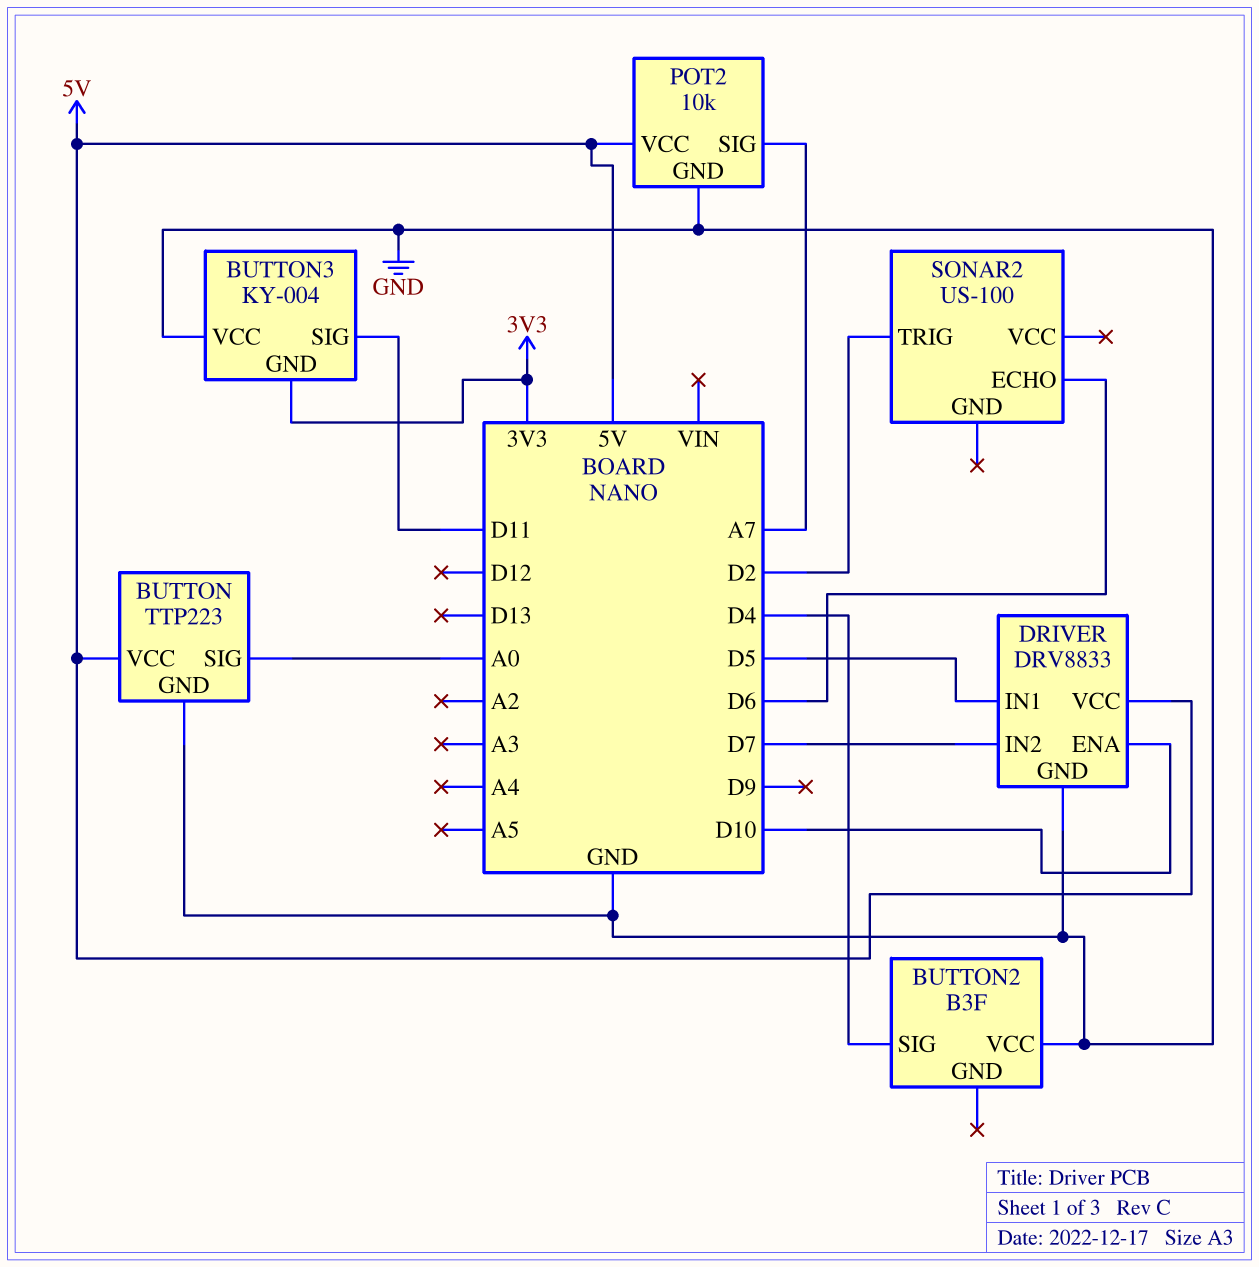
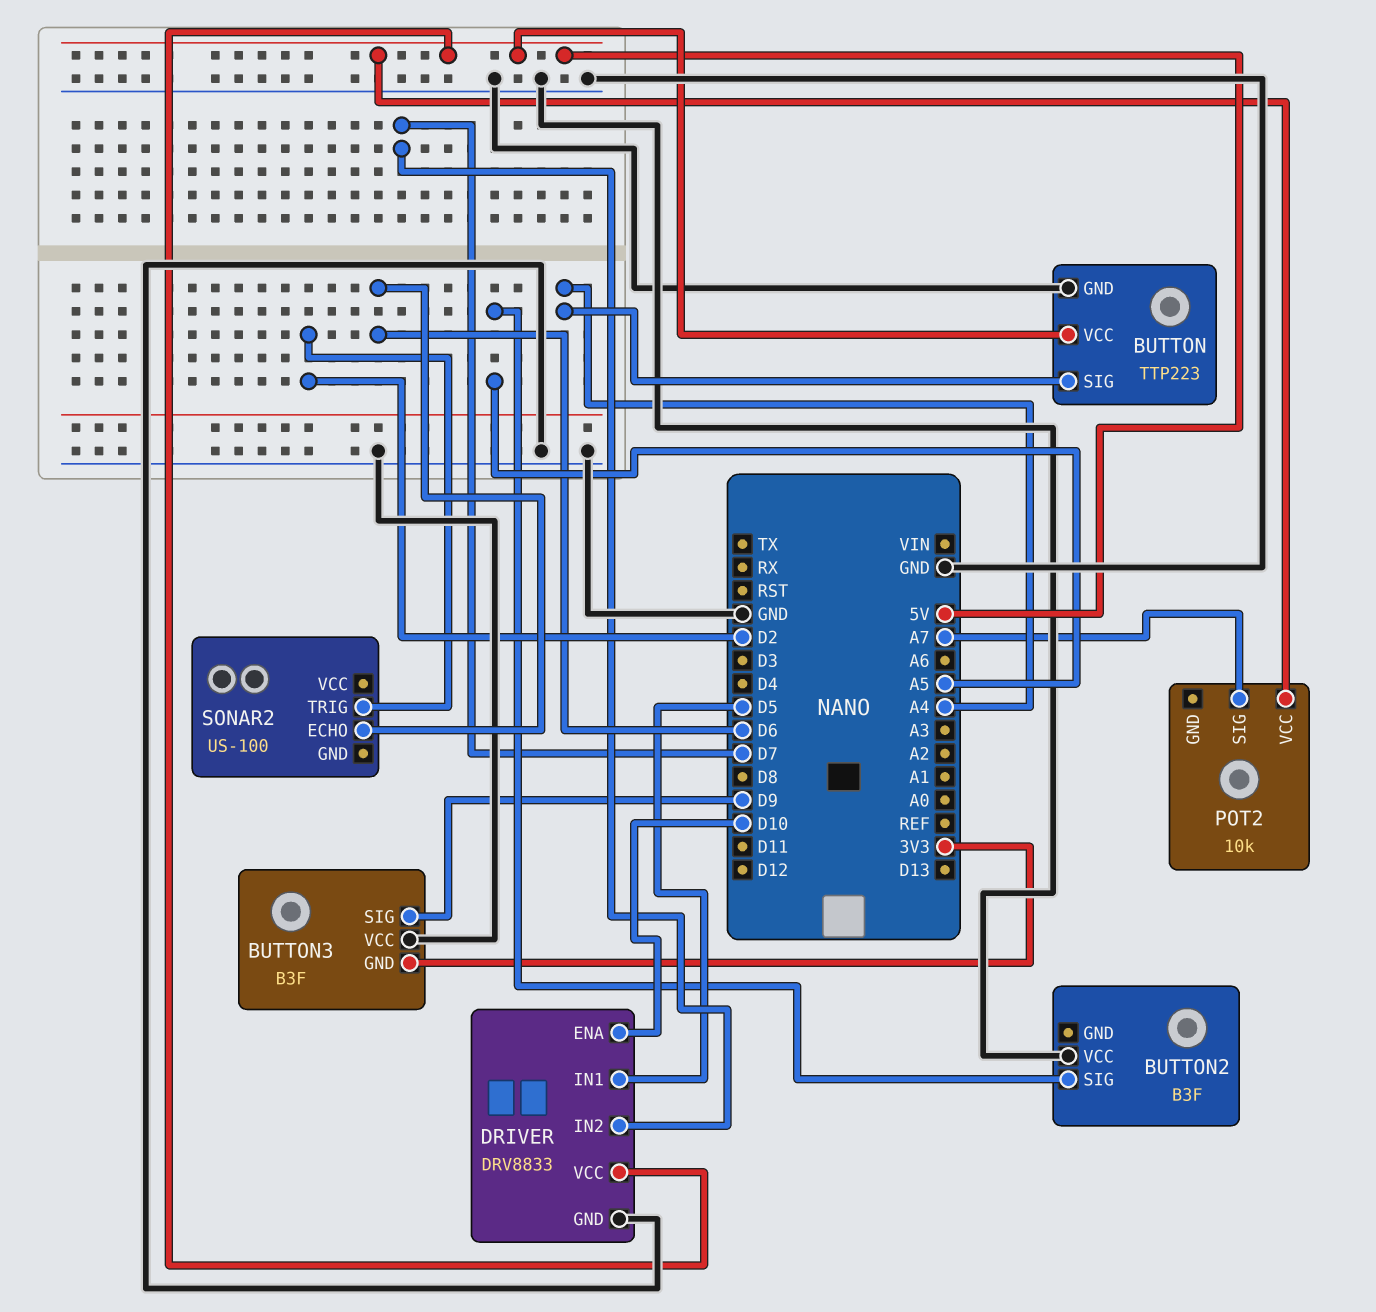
BUTTON pin SIG: A0 -> A4
BUTTON2 pin SIG: D4 -> A5
BUTTON3: KY-004 -> B3F
BUTTON3 pin SIG: D11 -> D9
POT2 pin GND: GND -> none

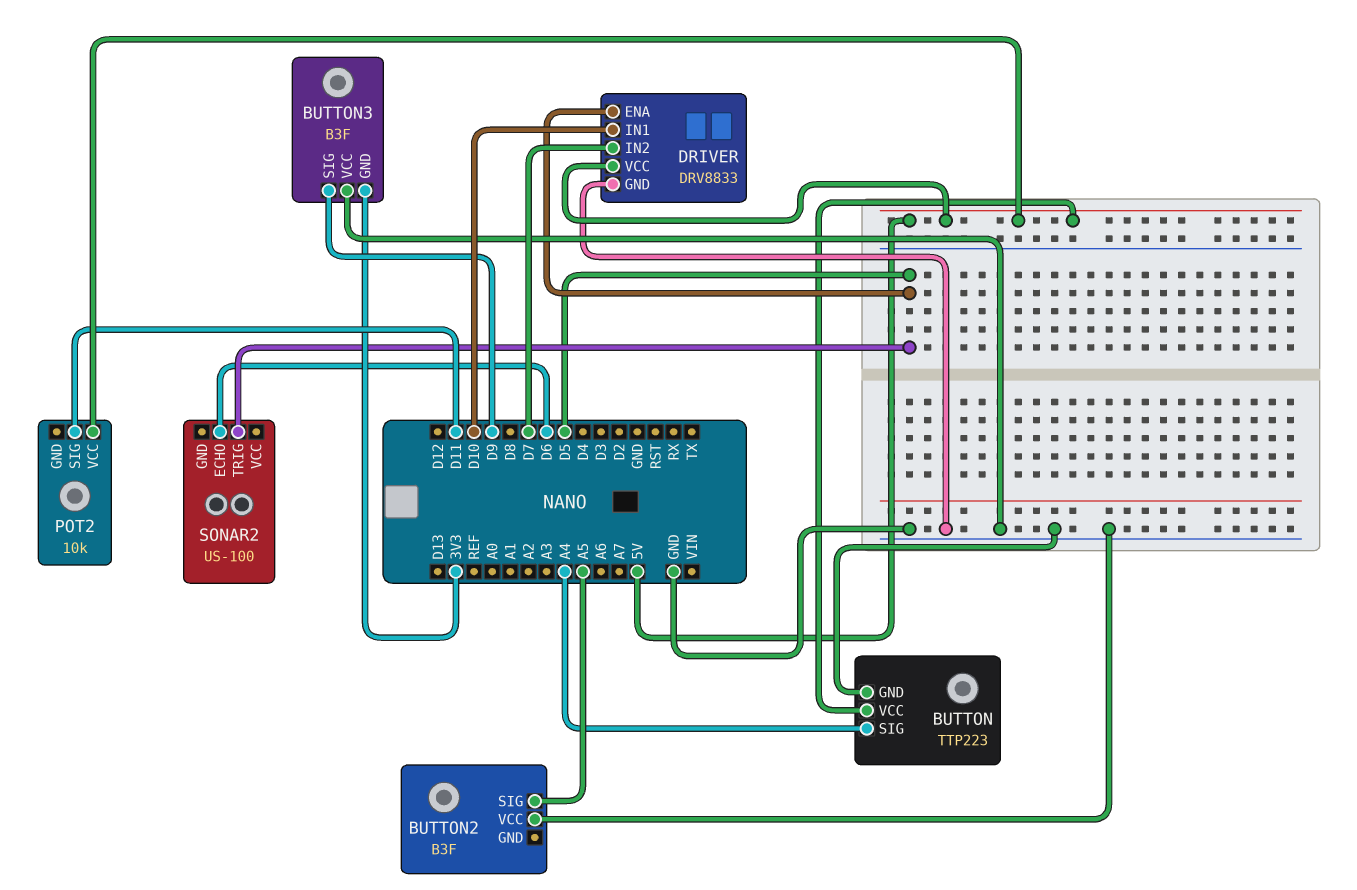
DRIVER pin ENA: D10 -> D5
DRIVER pin IN1: D5 -> D10
POT2 pin SIG: A7 -> D11
SONAR2 pin TRIG: D2 -> D5

